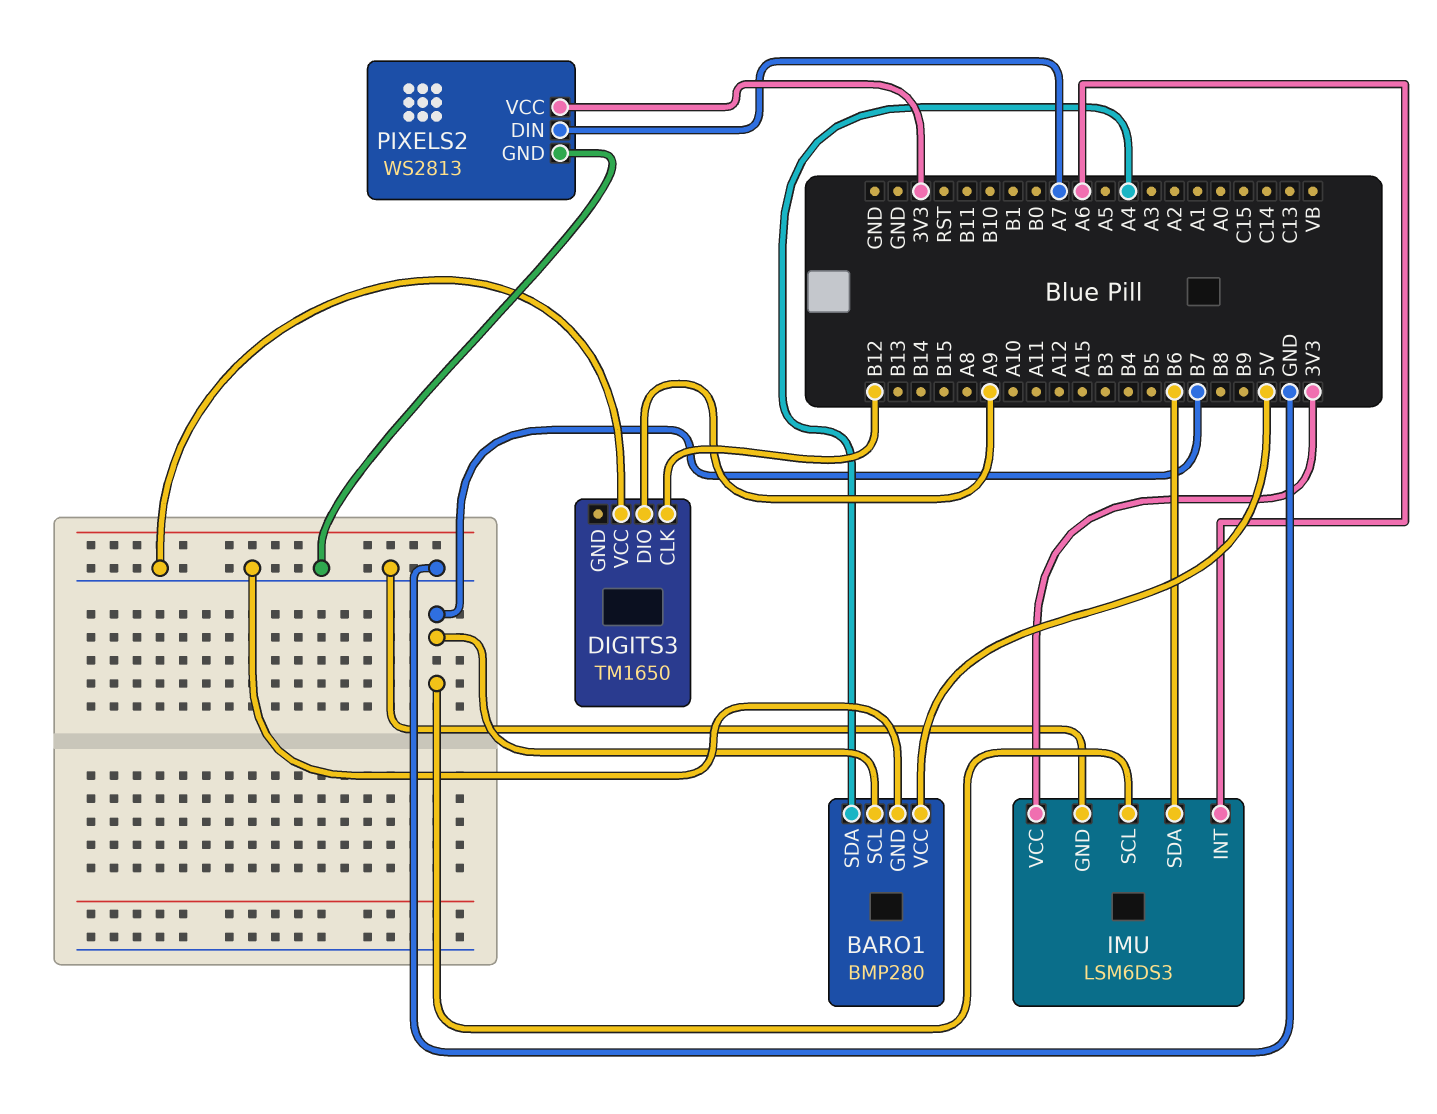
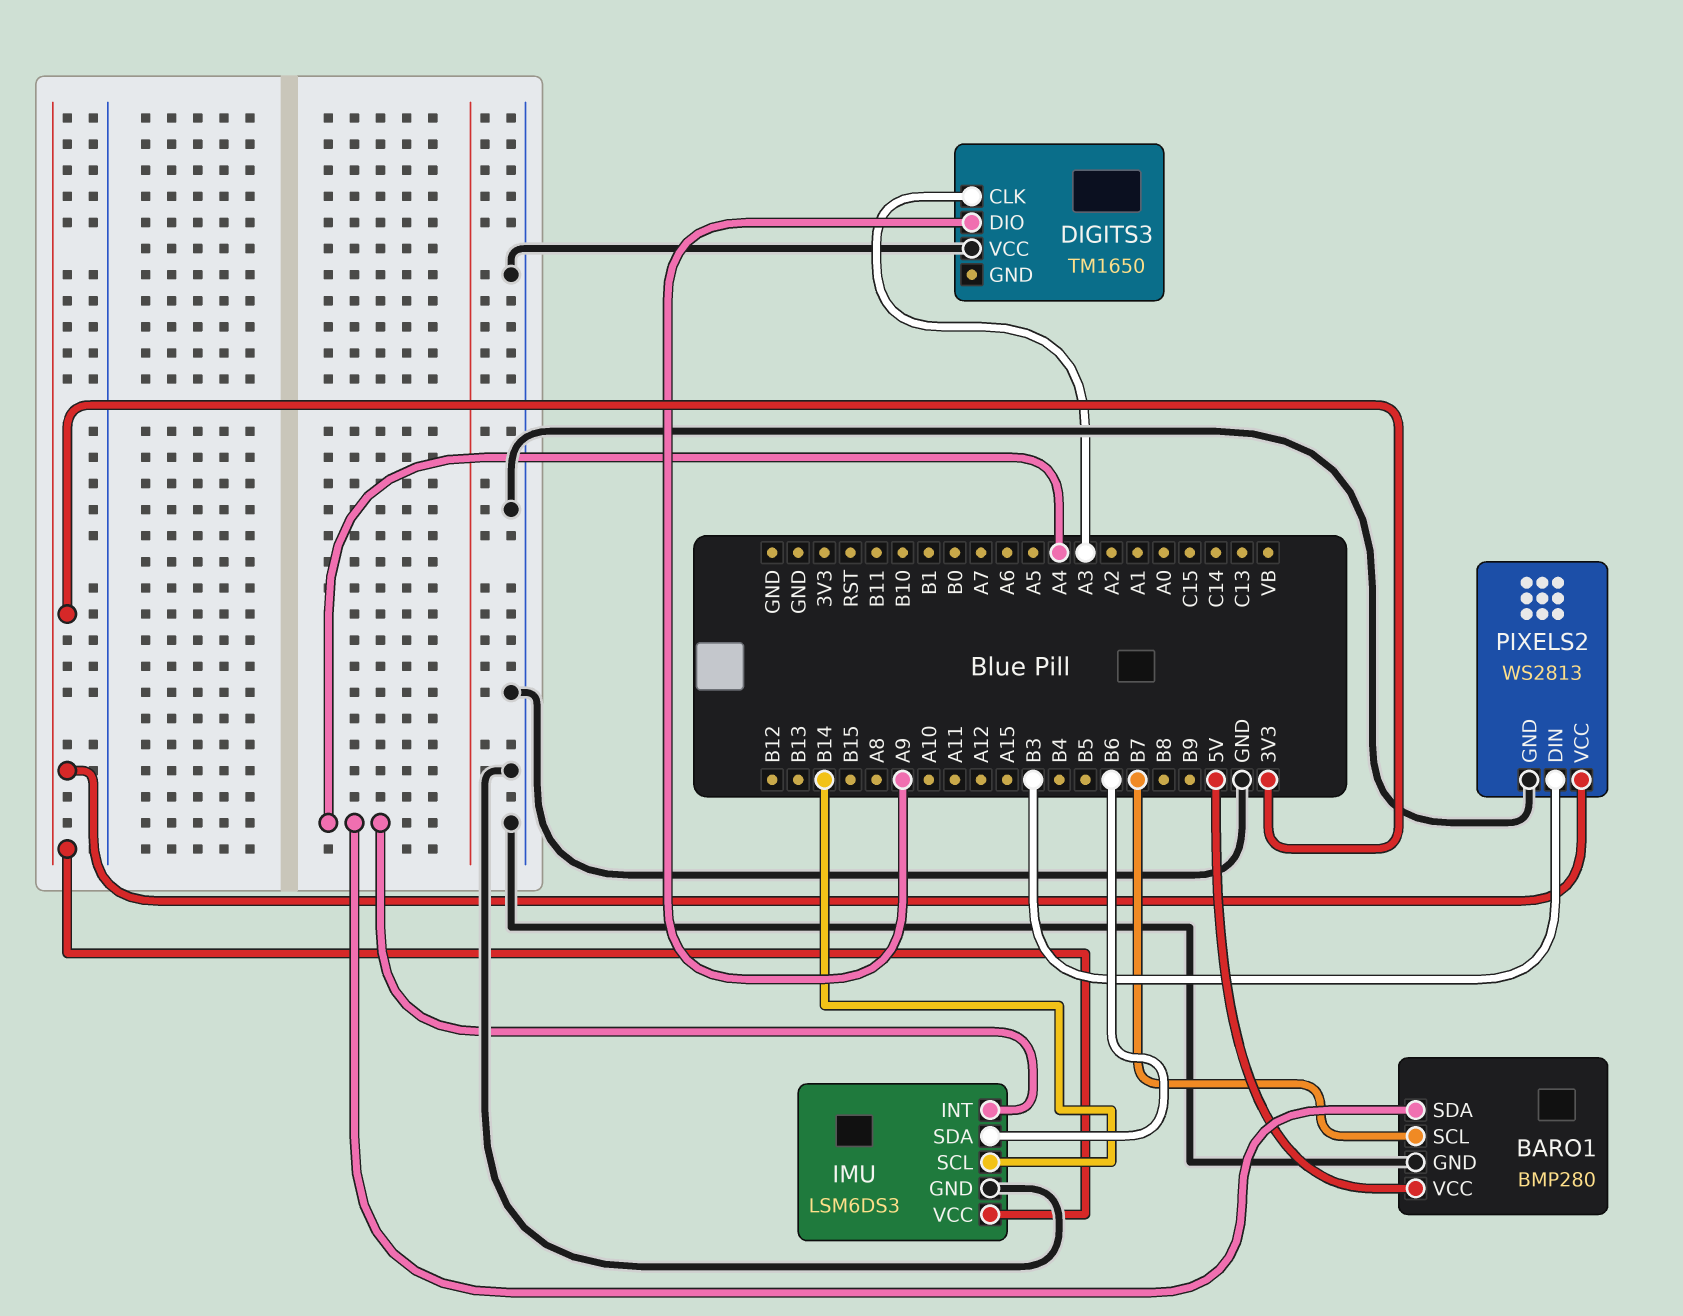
DIGITS3 pin CLK: B12 -> A3
IMU pin INT: A6 -> A4
IMU pin SCL: B7 -> B14
PIXELS2 pin DIN: A7 -> B3

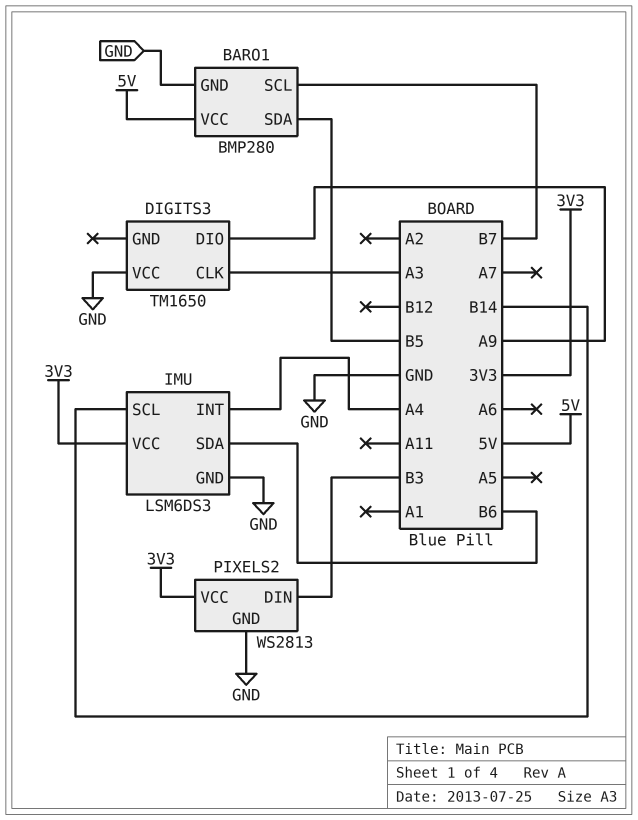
BARO1 pin SDA: A4 -> B5

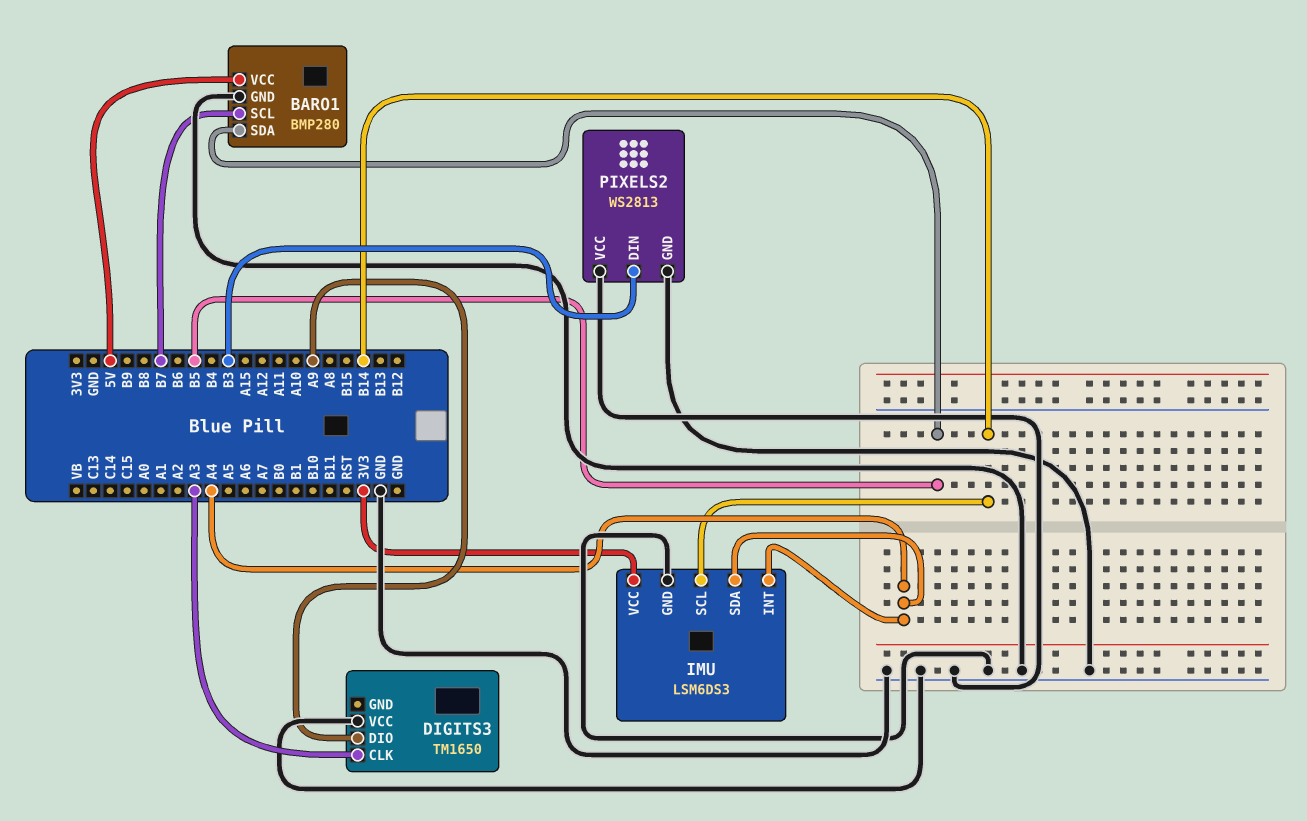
IMU pin SDA: B6 -> A4
PIXELS2 pin VCC: 3V3 -> GND

